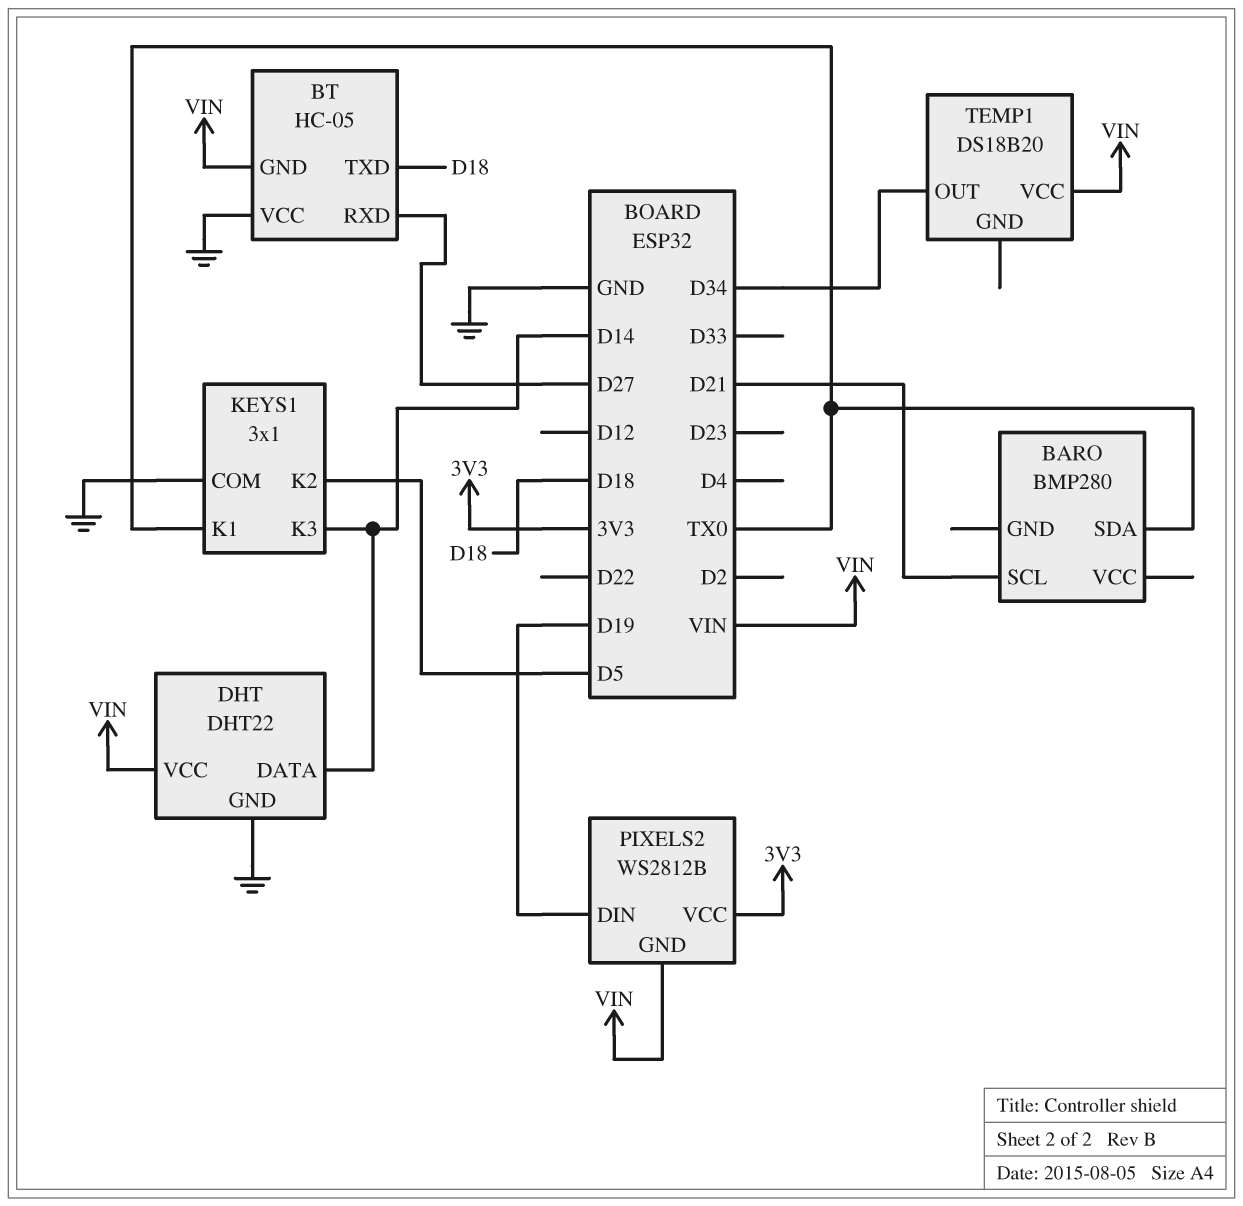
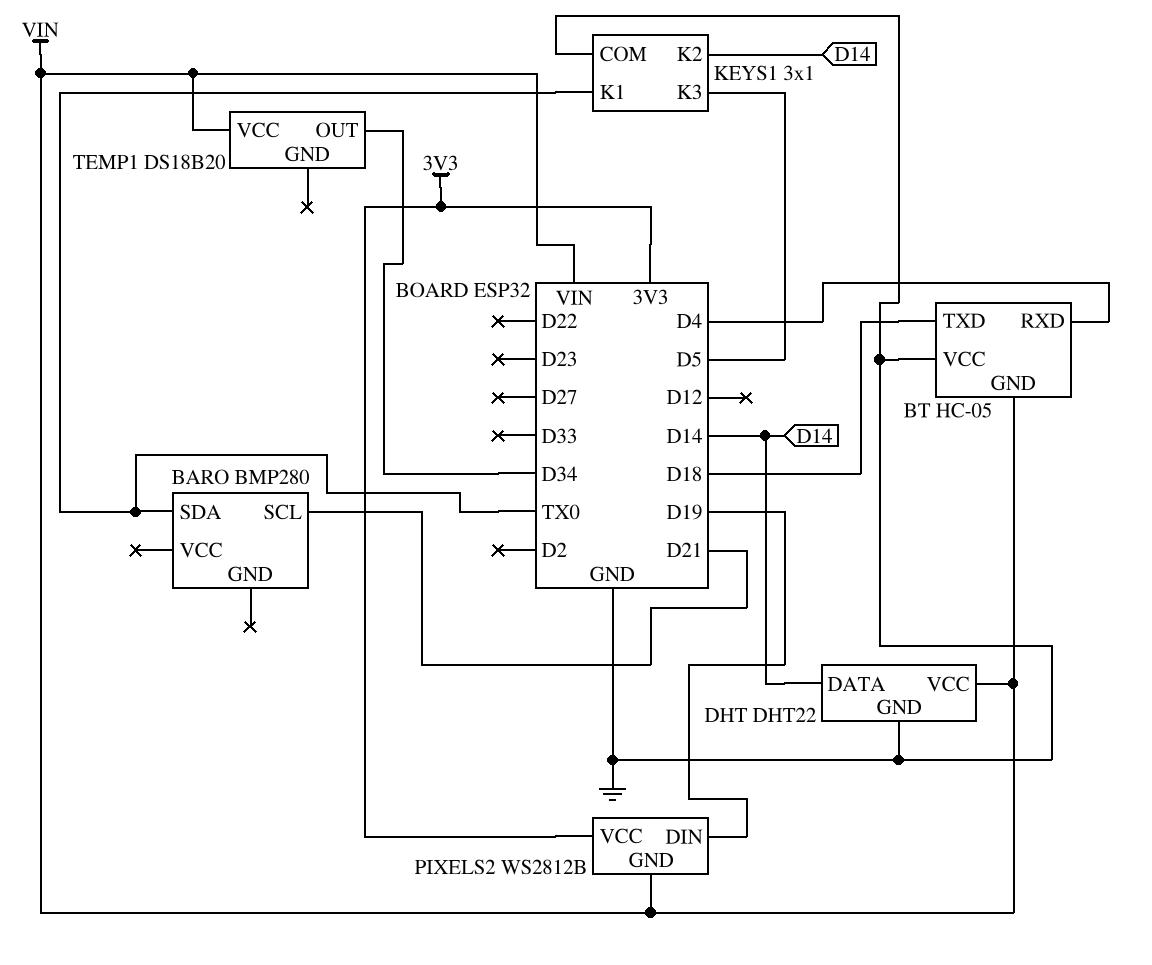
BT pin RXD: D27 -> D4
KEYS1 pin K2: D5 -> D14
KEYS1 pin K3: D14 -> D5

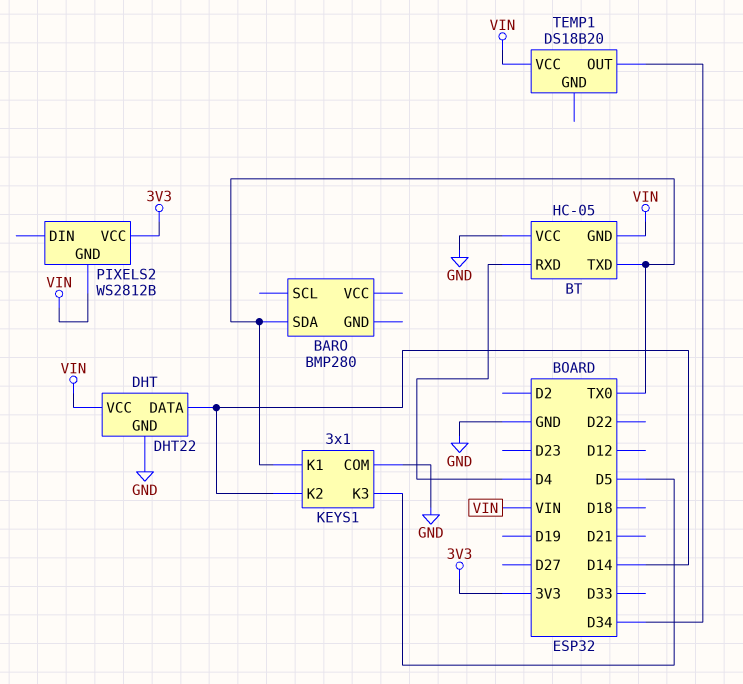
BARO pin SCL: D21 -> none
BT pin TXD: D18 -> TX0
PIXELS2 pin DIN: D19 -> none

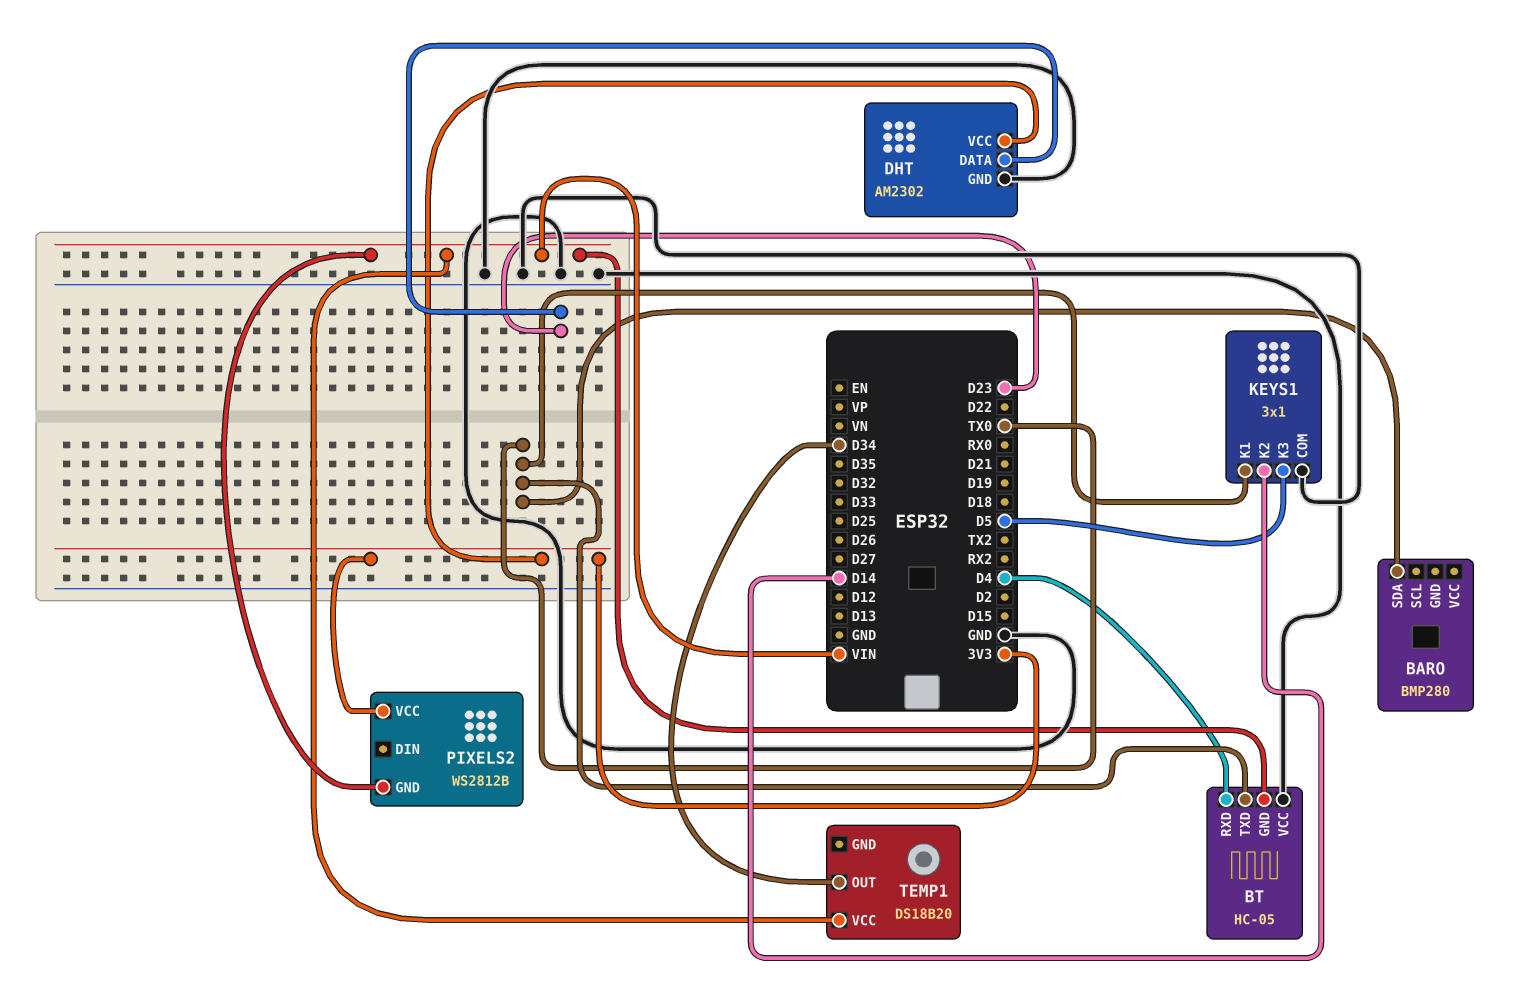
DHT: DHT22 -> AM2302
DHT pin DATA: D14 -> D23
DHT pin VCC: VIN -> 3V3

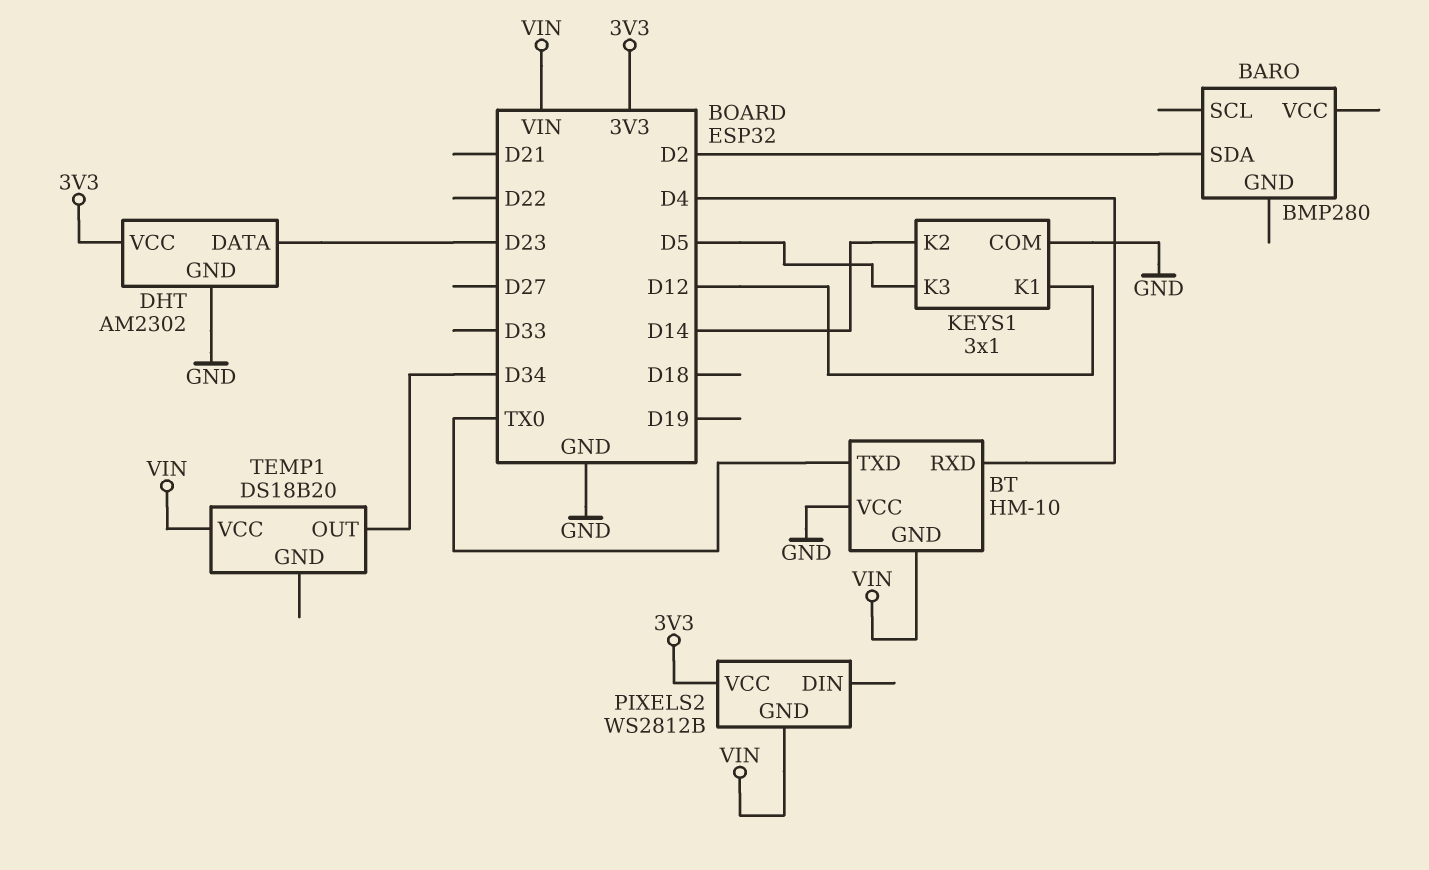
BARO pin SDA: TX0 -> D2
BT: HC-05 -> HM-10
KEYS1 pin K1: TX0 -> D12

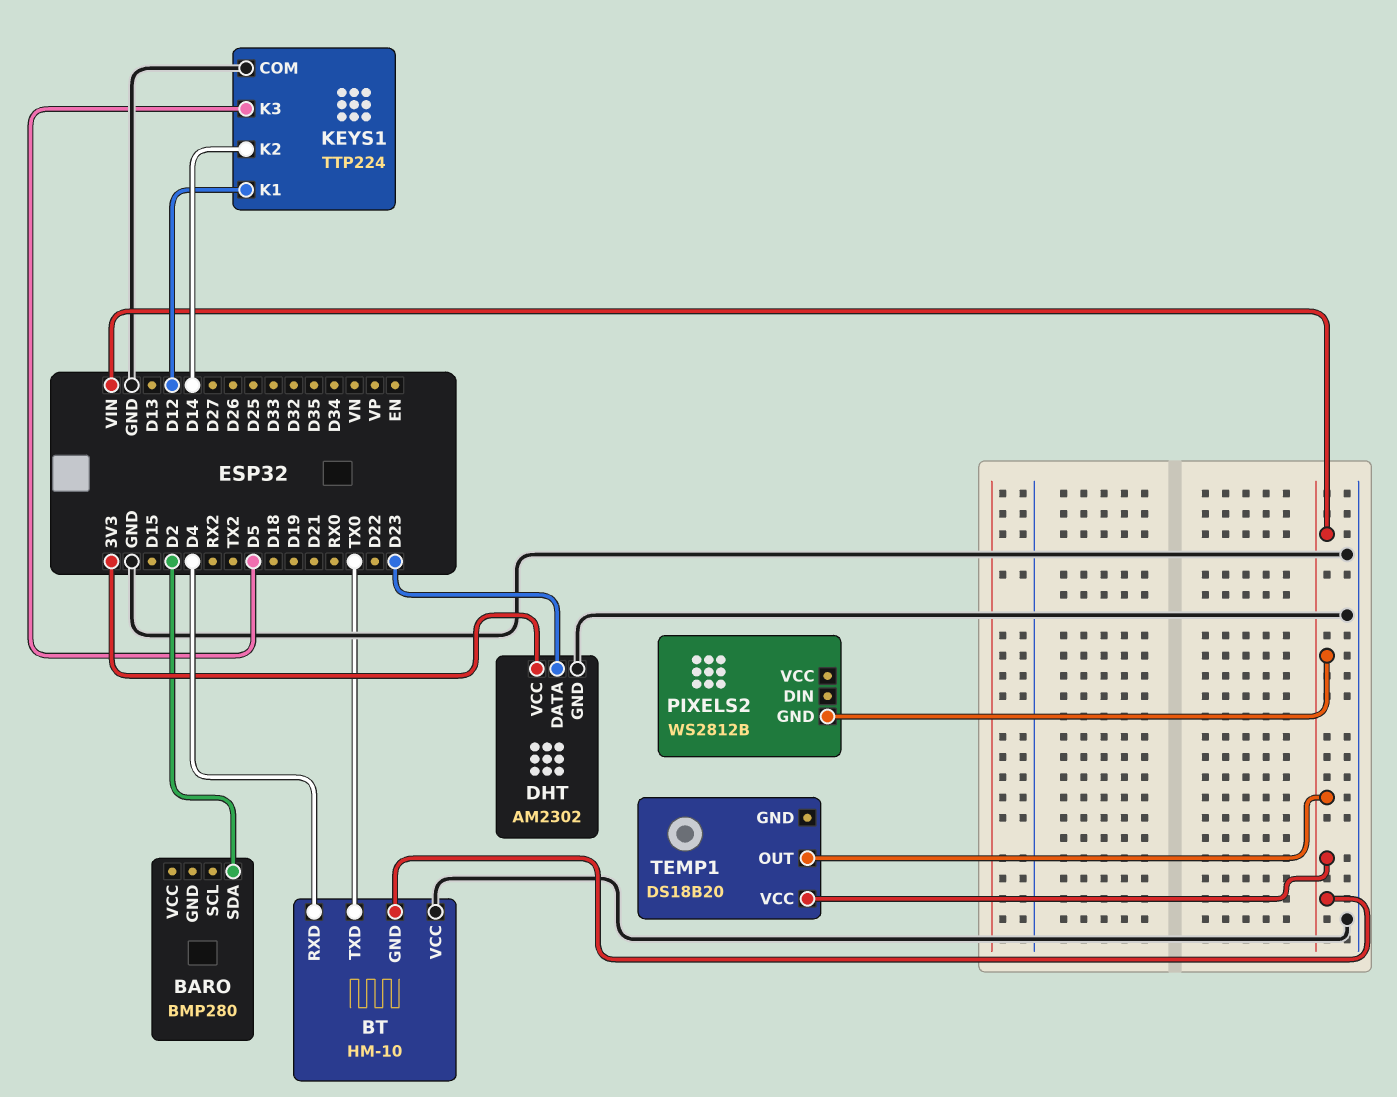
KEYS1: 3x1 -> TTP224
PIXELS2 pin VCC: 3V3 -> none
TEMP1 pin OUT: D34 -> VIN

